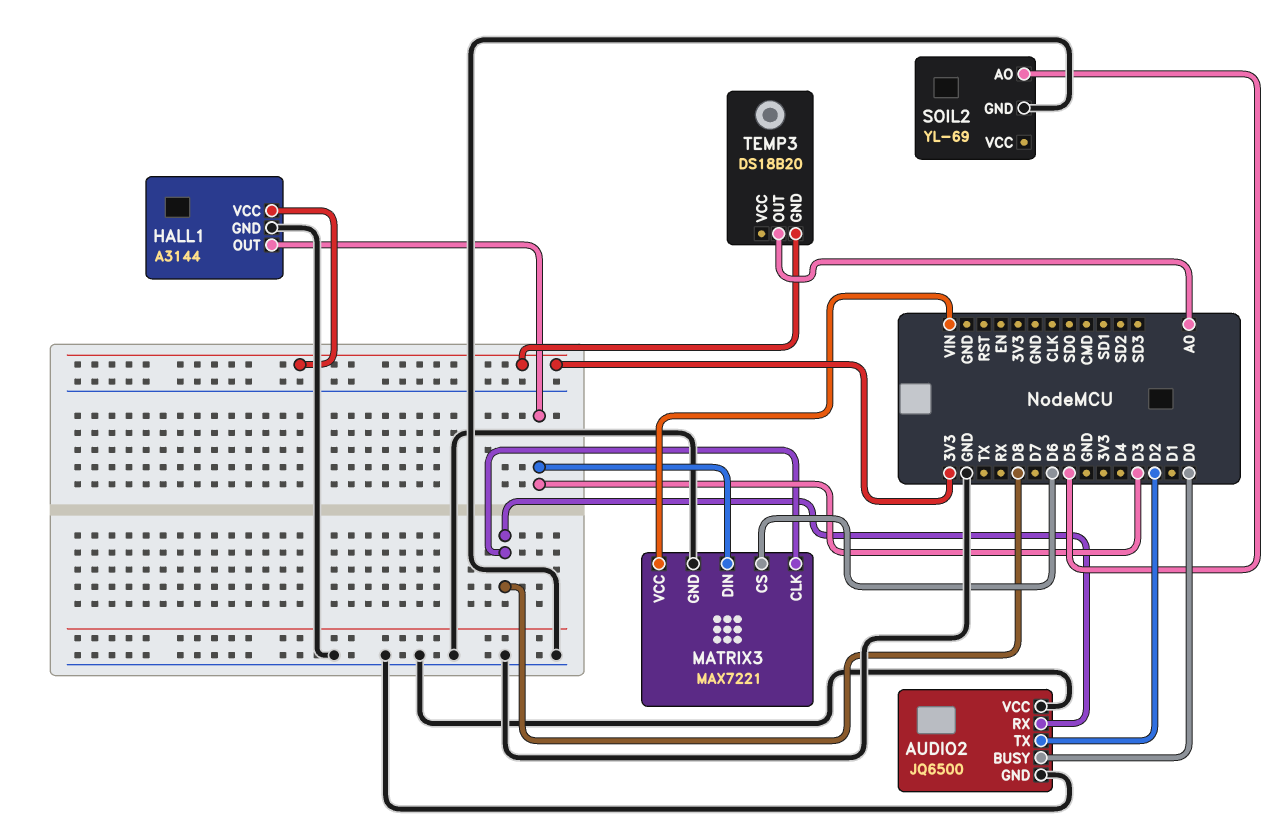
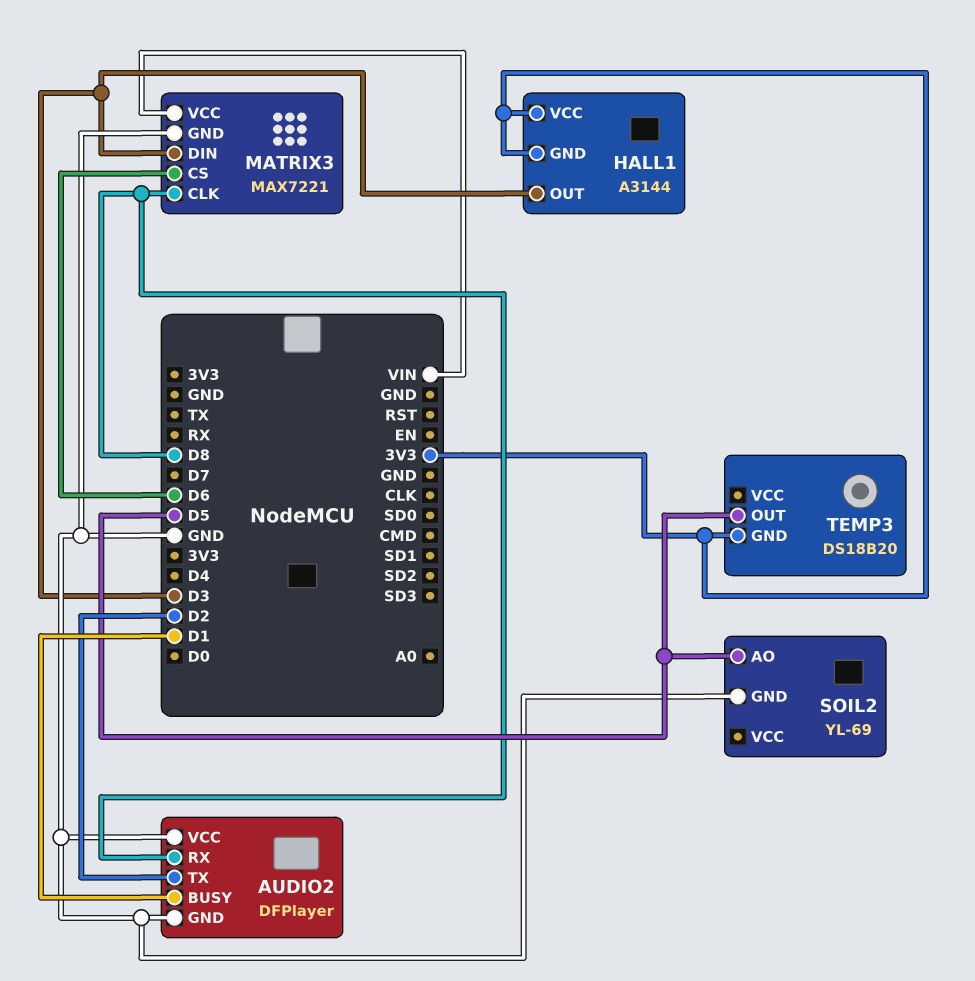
AUDIO2: JQ6500 -> DFPlayer
AUDIO2 pin BUSY: D0 -> D1
HALL1 pin GND: GND -> 3V3
TEMP3 pin OUT: A0 -> D5

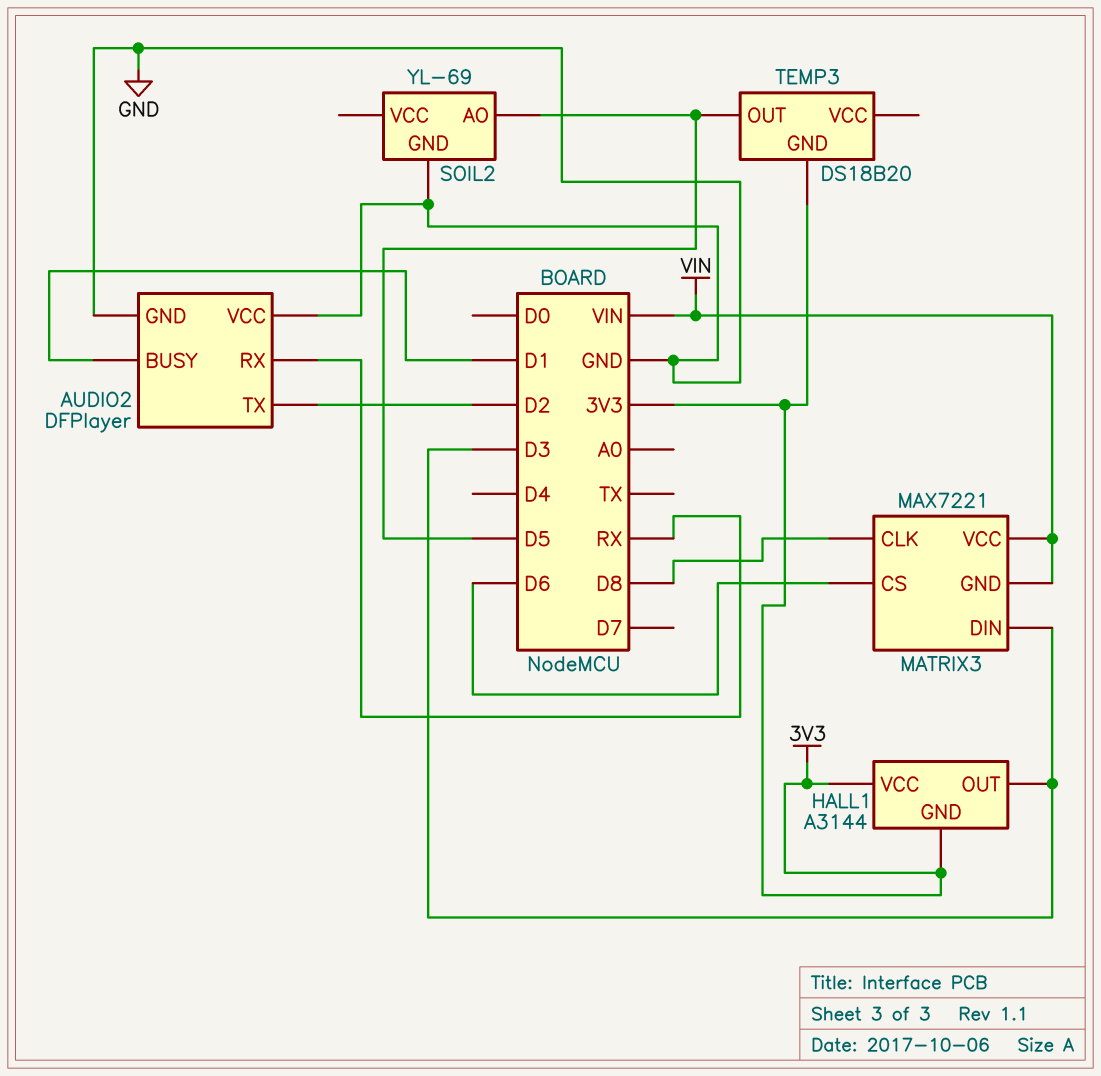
AUDIO2 pin RX: D8 -> RX
MATRIX3 pin GND: GND -> VIN

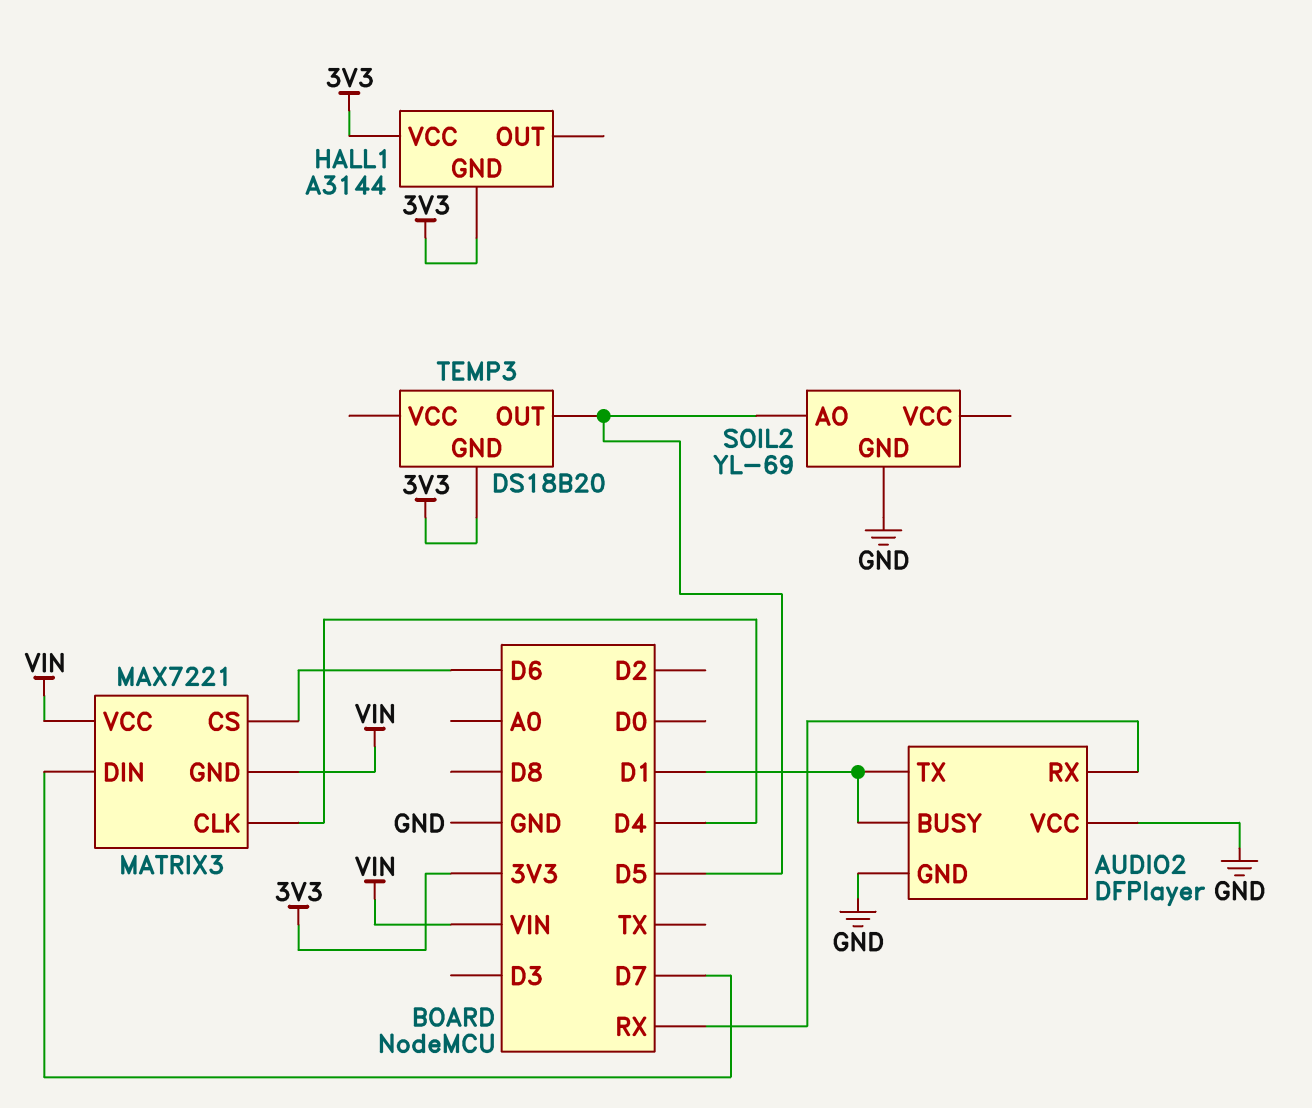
AUDIO2 pin TX: D2 -> D1
HALL1 pin OUT: D3 -> none
MATRIX3 pin CLK: D8 -> D4
MATRIX3 pin DIN: D3 -> D7

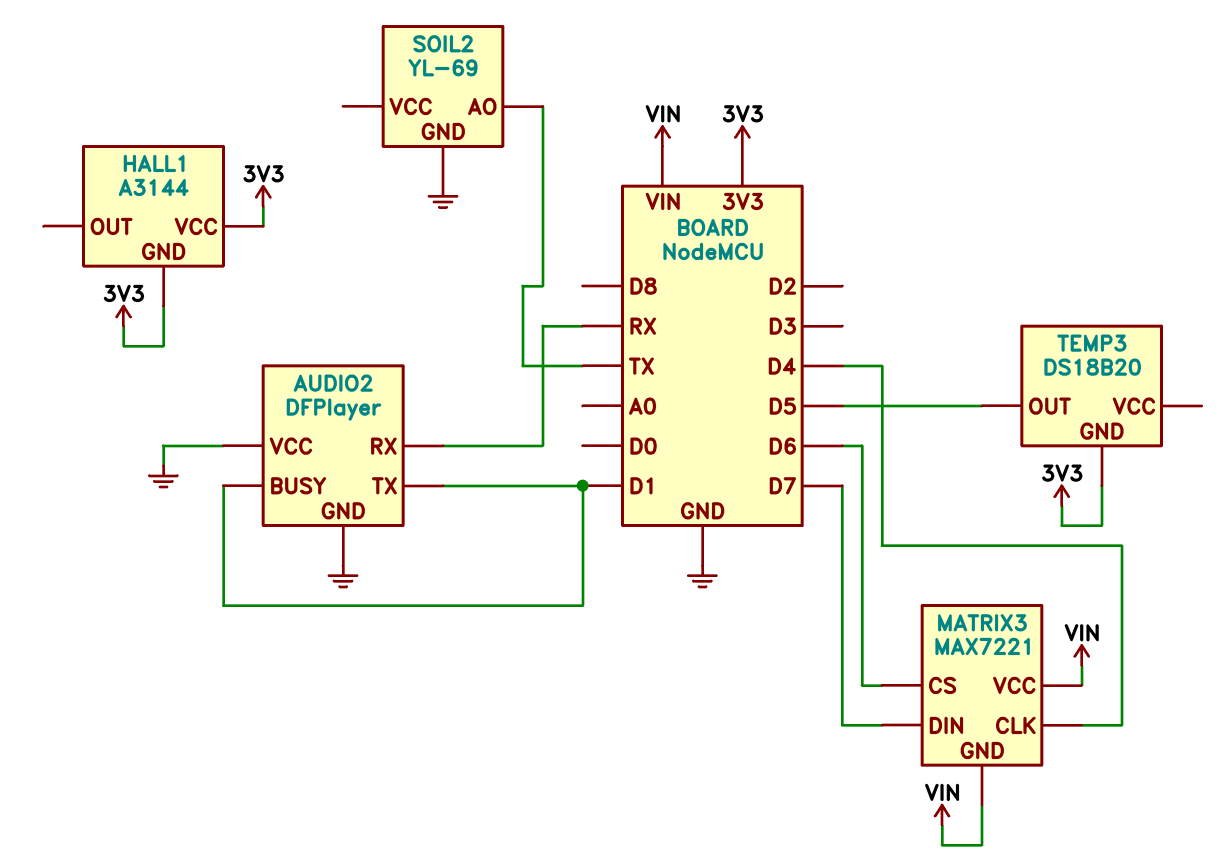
SOIL2 pin AO: D5 -> TX

